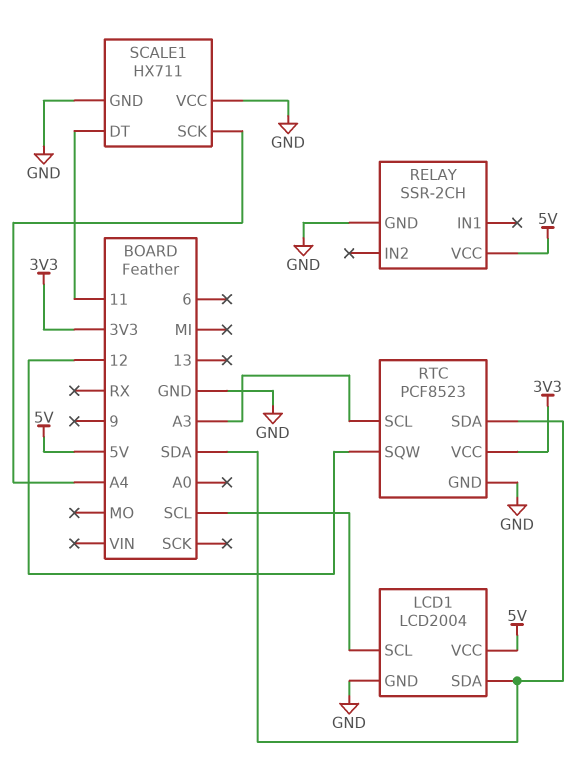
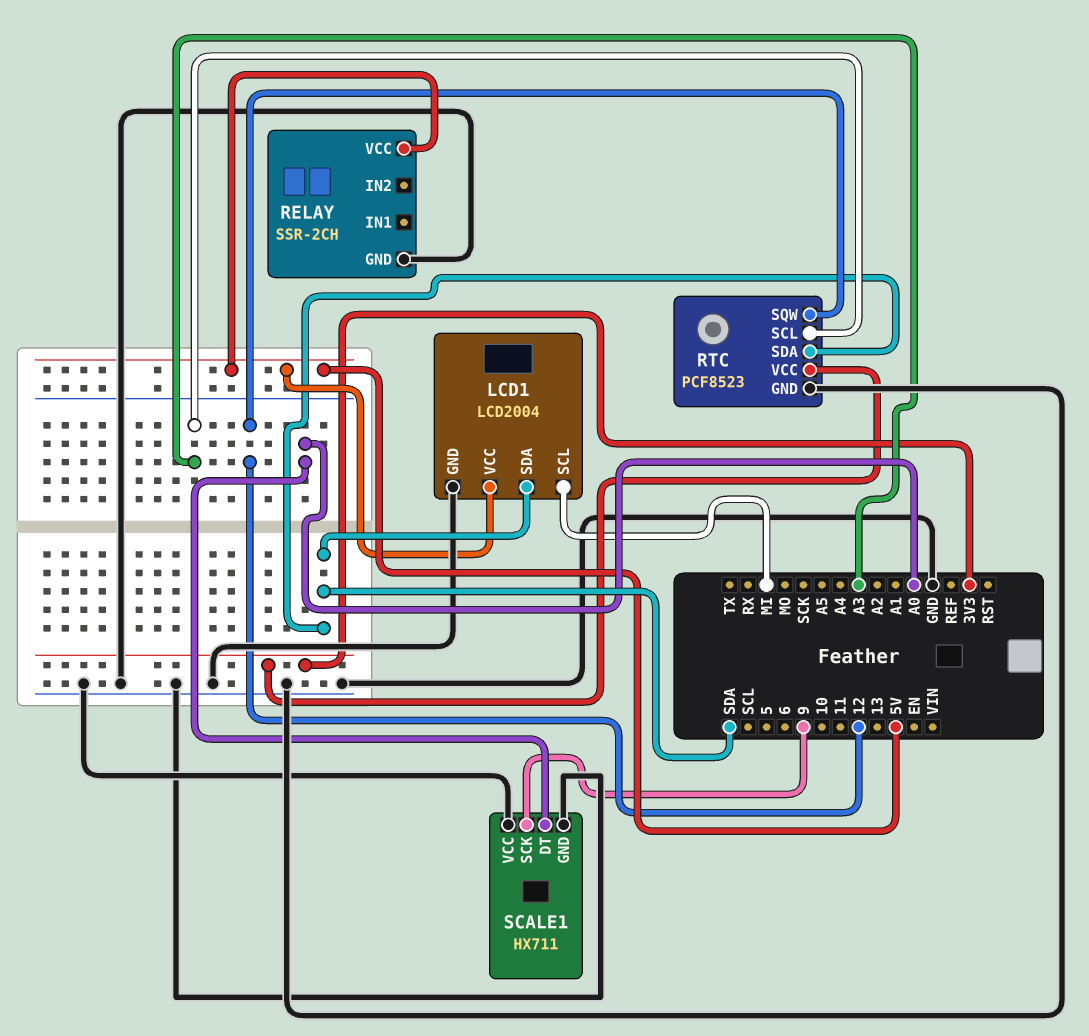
LCD1 pin SCL: SCL -> MI
SCALE1 pin DT: 11 -> A0
SCALE1 pin SCK: A4 -> 9

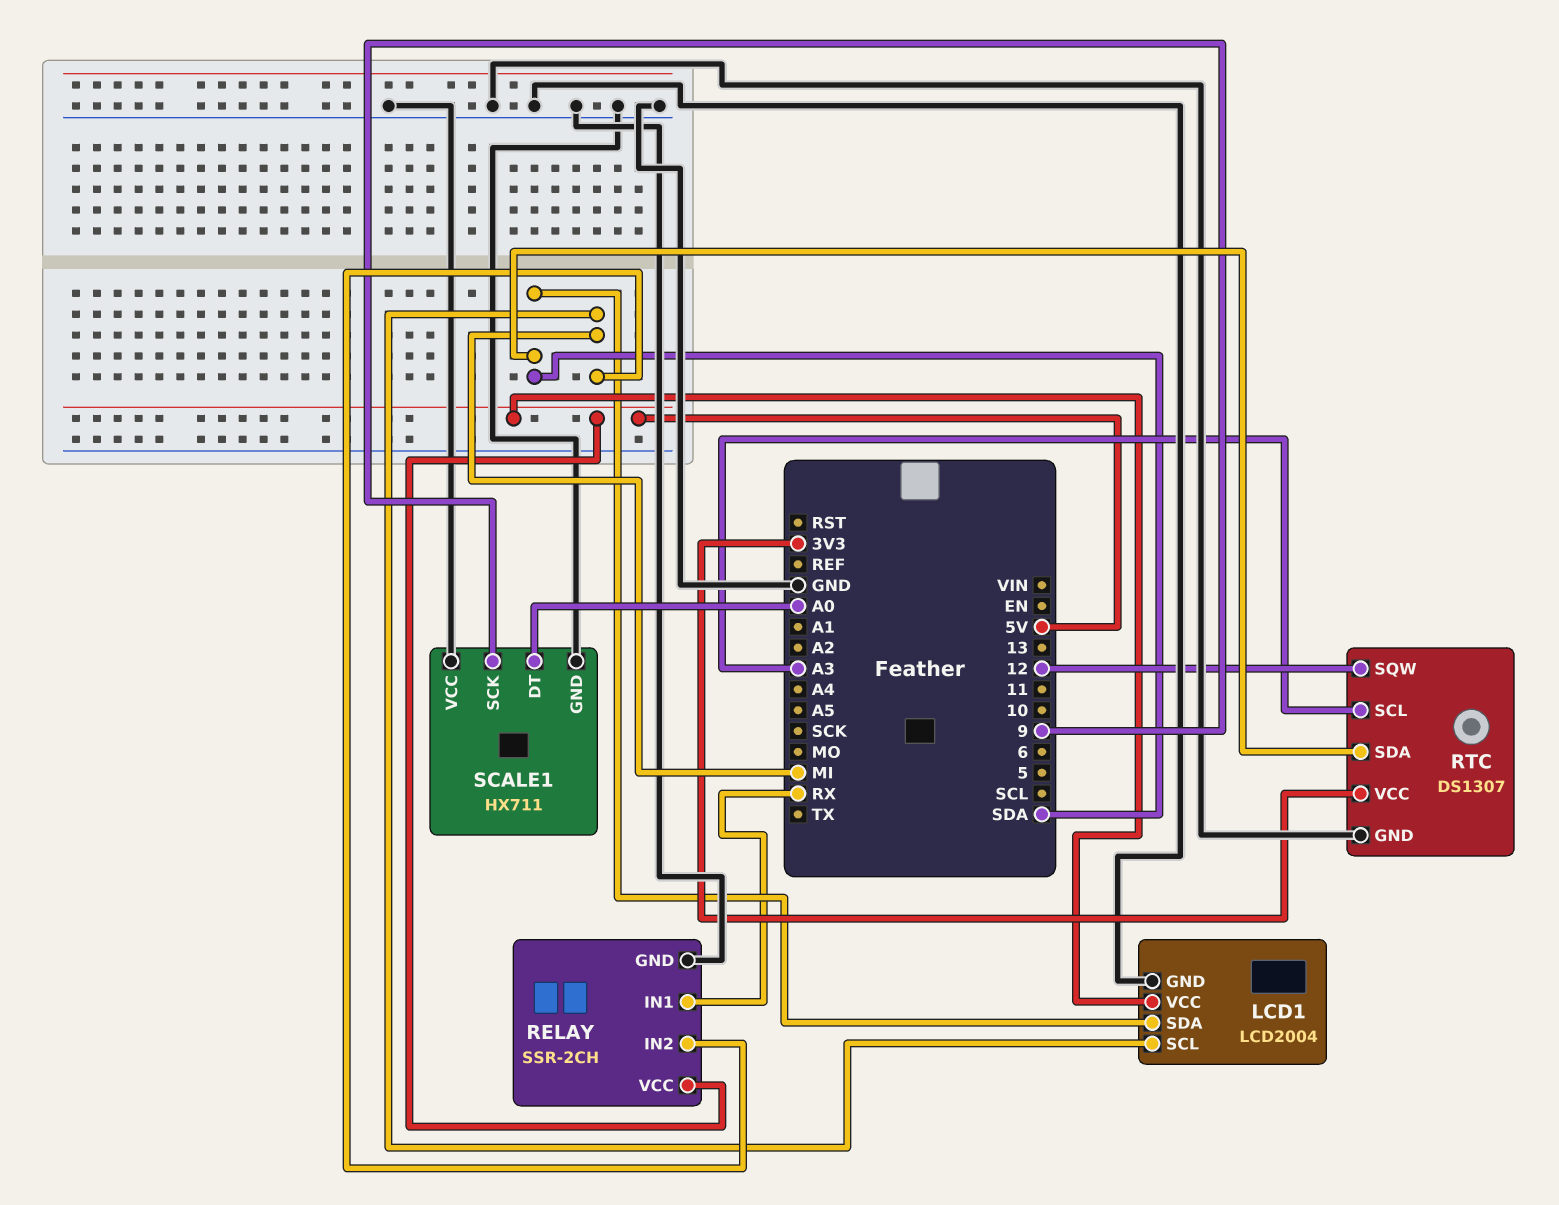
RELAY pin IN1: none -> RX
RELAY pin IN2: none -> MI
RTC: PCF8523 -> DS1307

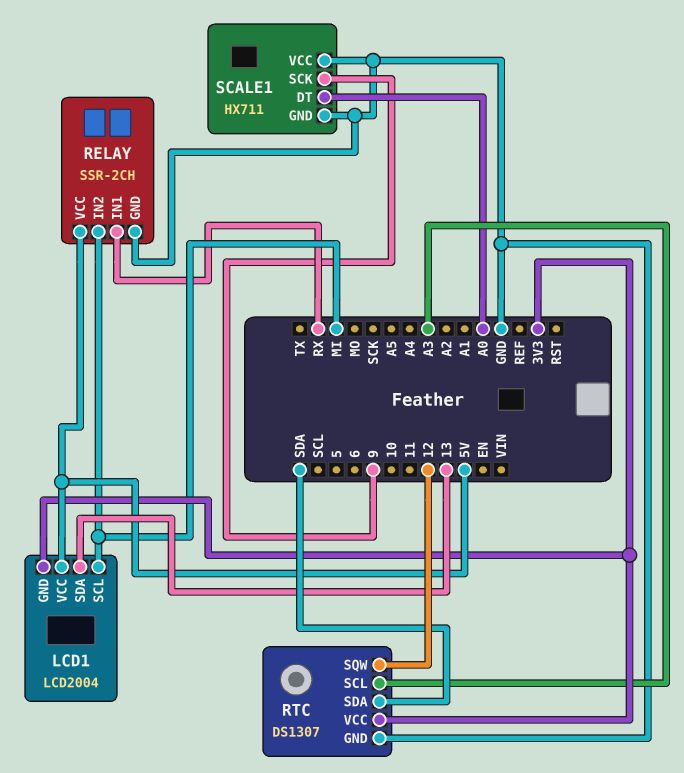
LCD1 pin GND: GND -> 3V3
LCD1 pin SDA: SDA -> 13

